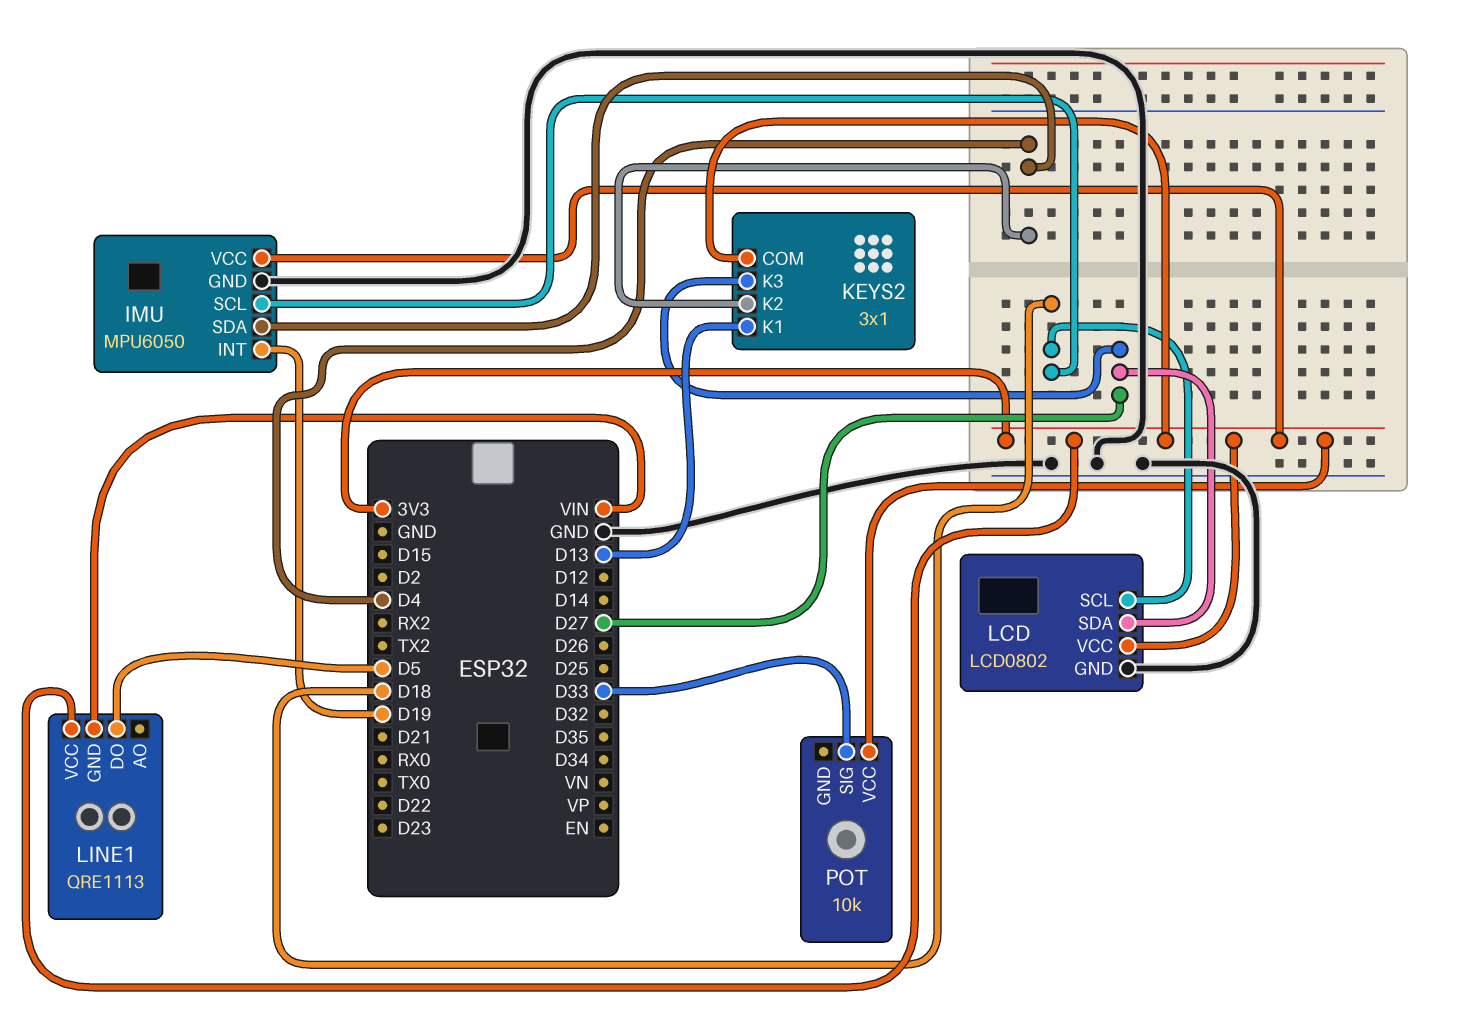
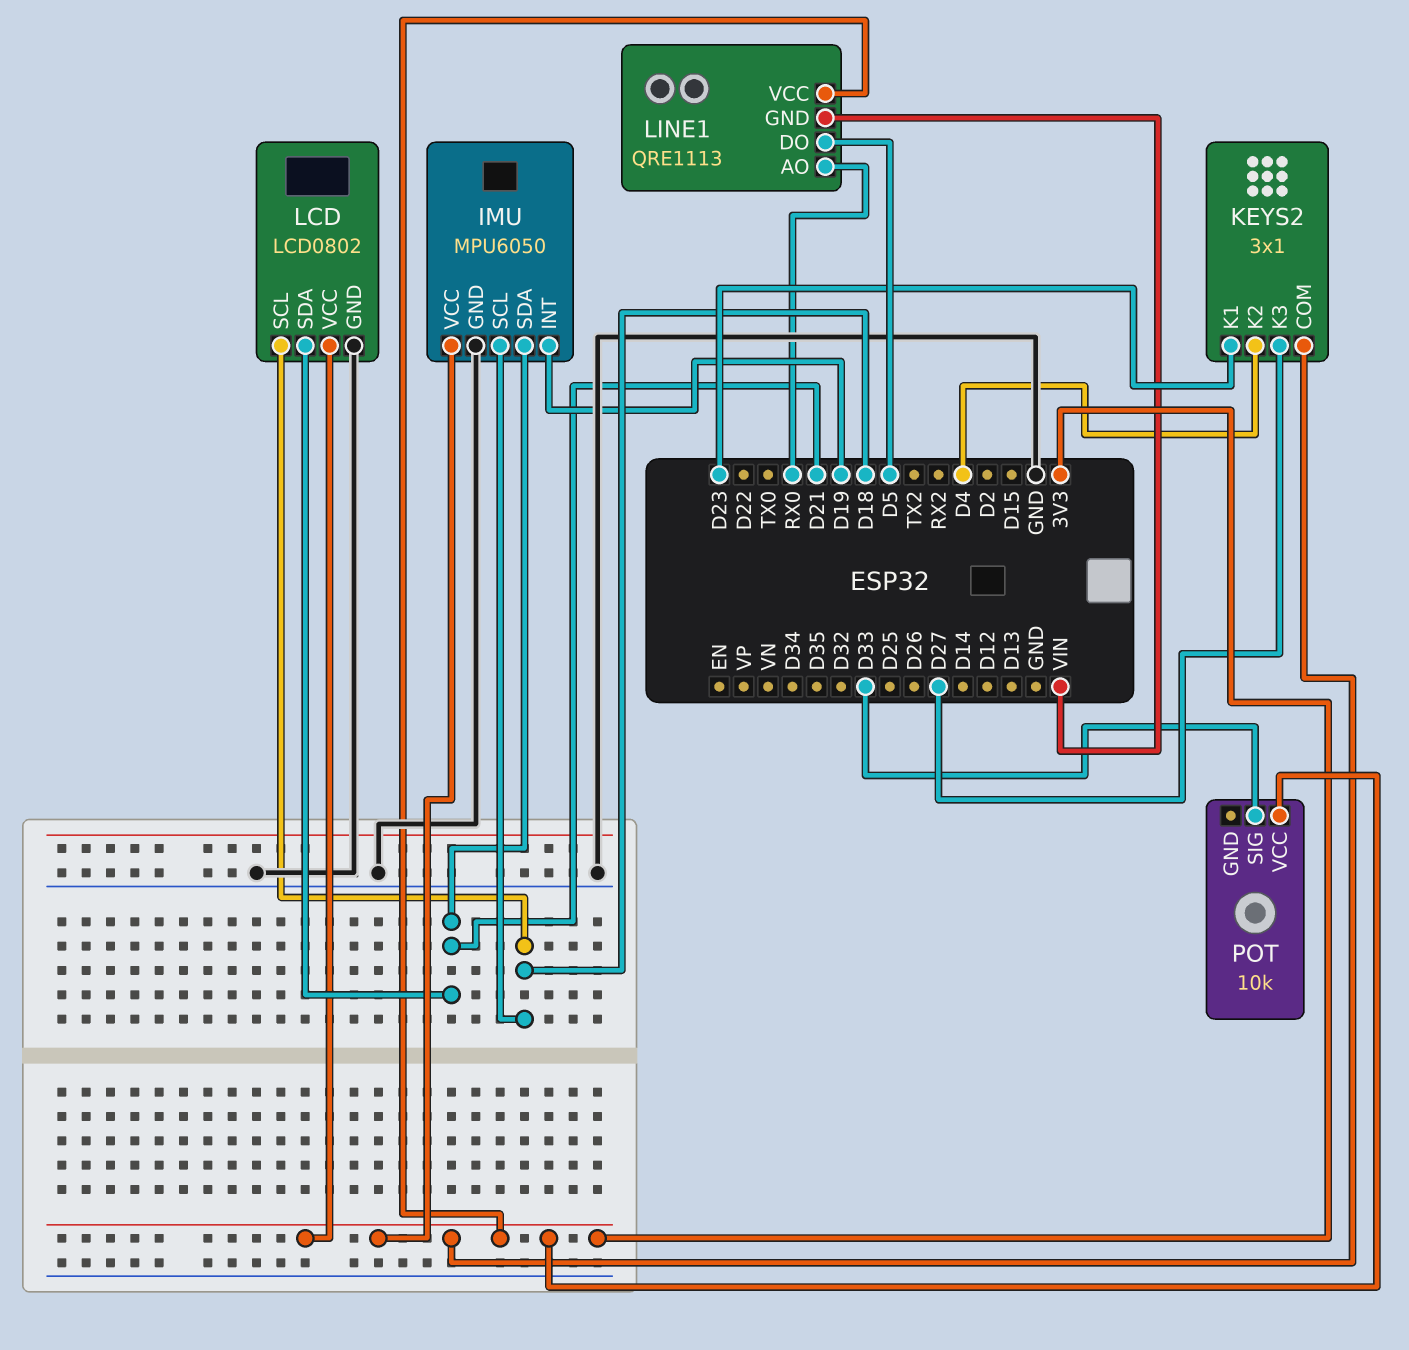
IMU pin SDA: D4 -> D21
KEYS2 pin K1: D13 -> D23
LCD pin SDA: D27 -> D21
LINE1 pin AO: none -> RX0

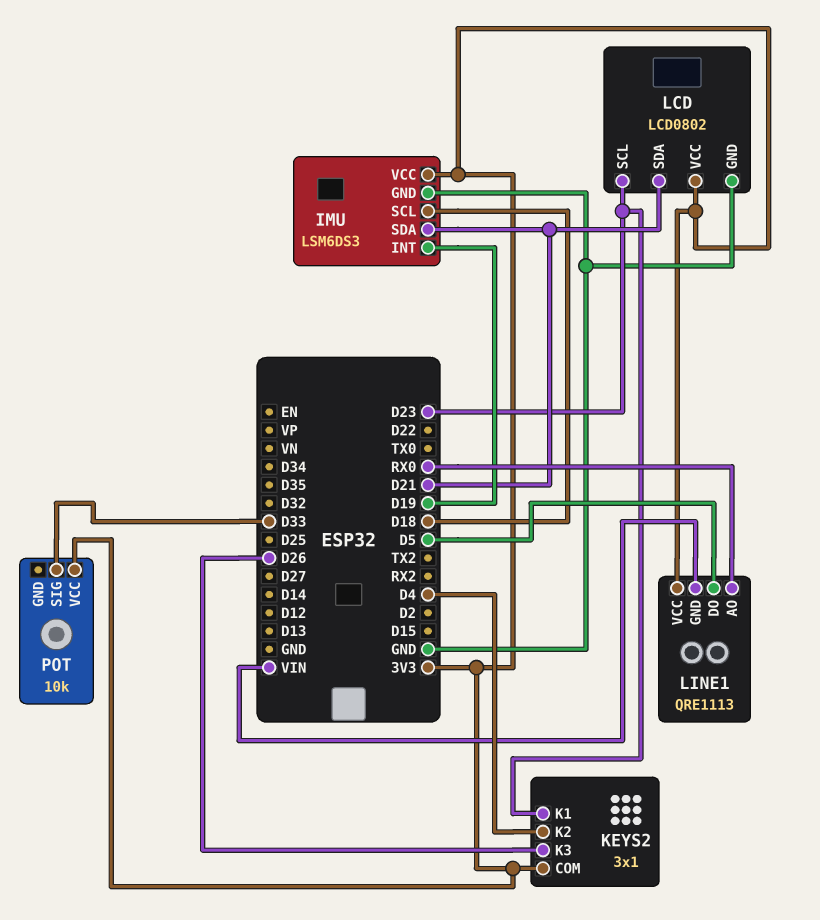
IMU: MPU6050 -> LSM6DS3
KEYS2 pin K3: D27 -> D26
LCD pin SCL: D18 -> D23

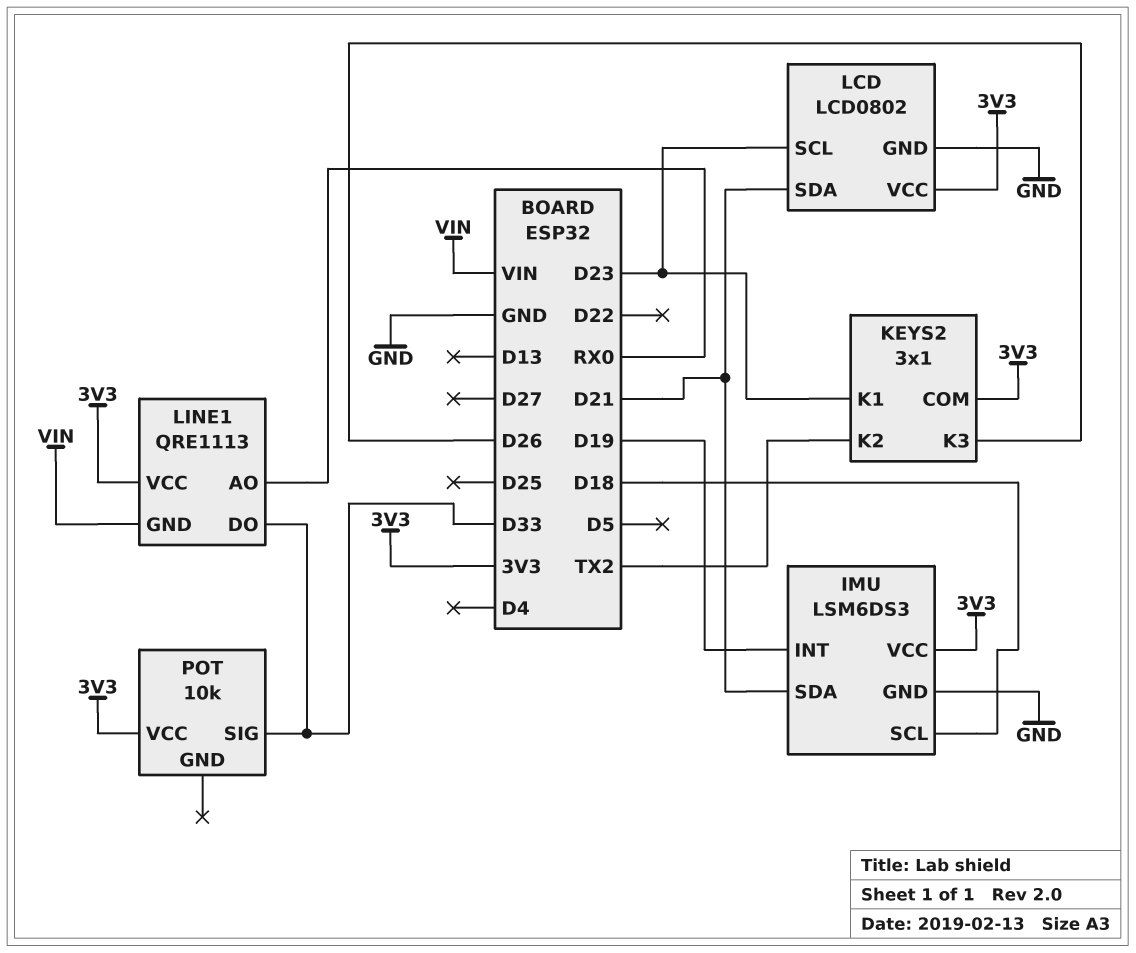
KEYS2 pin K2: D4 -> TX2
LINE1 pin DO: D5 -> D33

